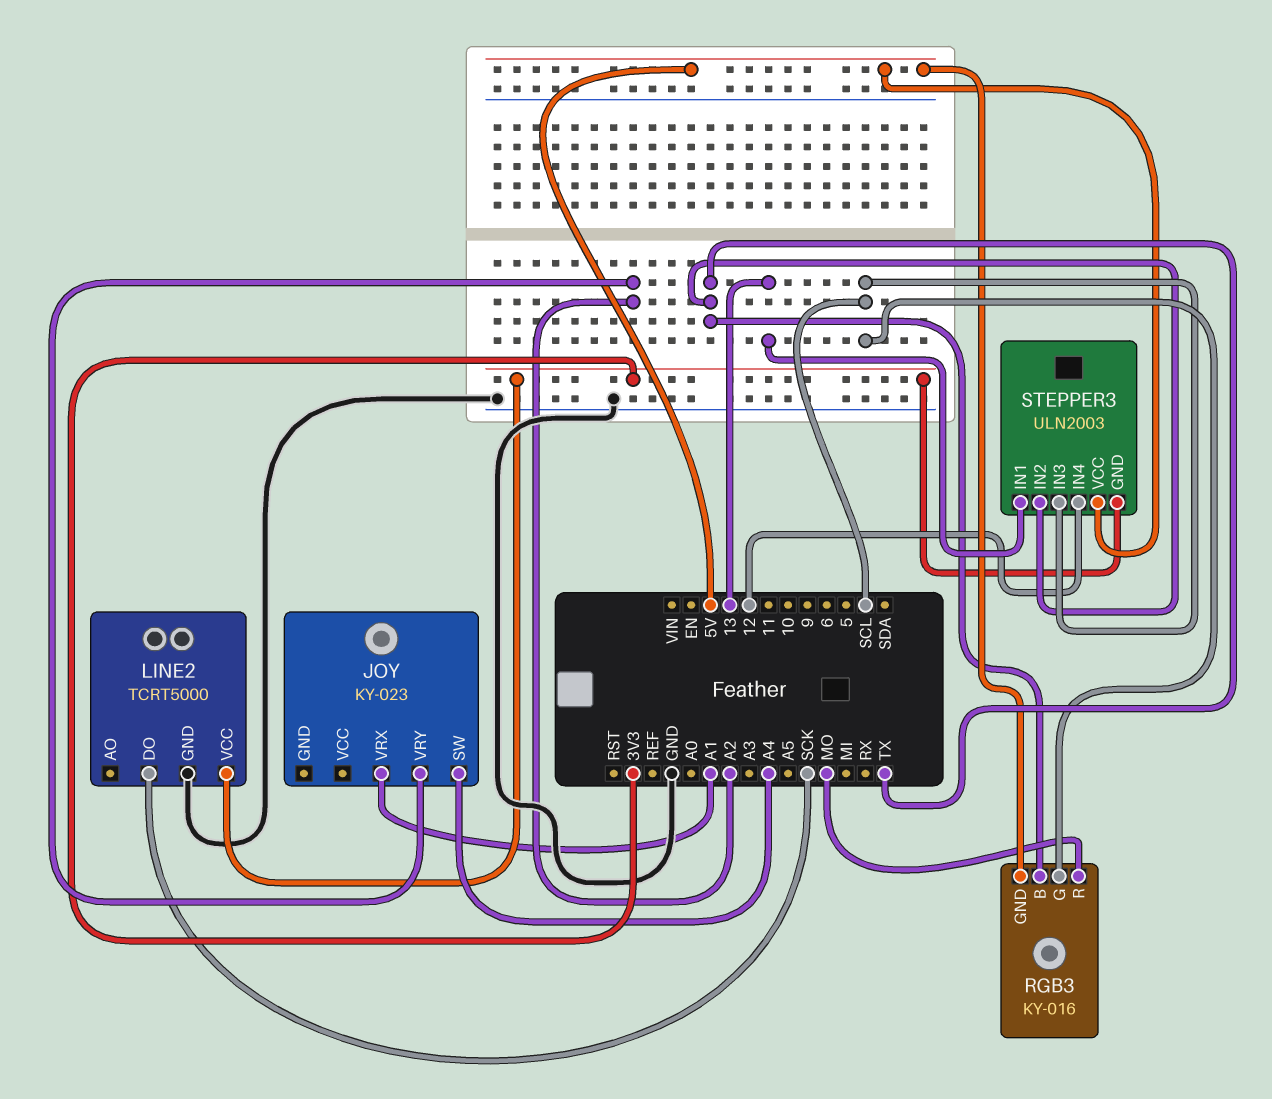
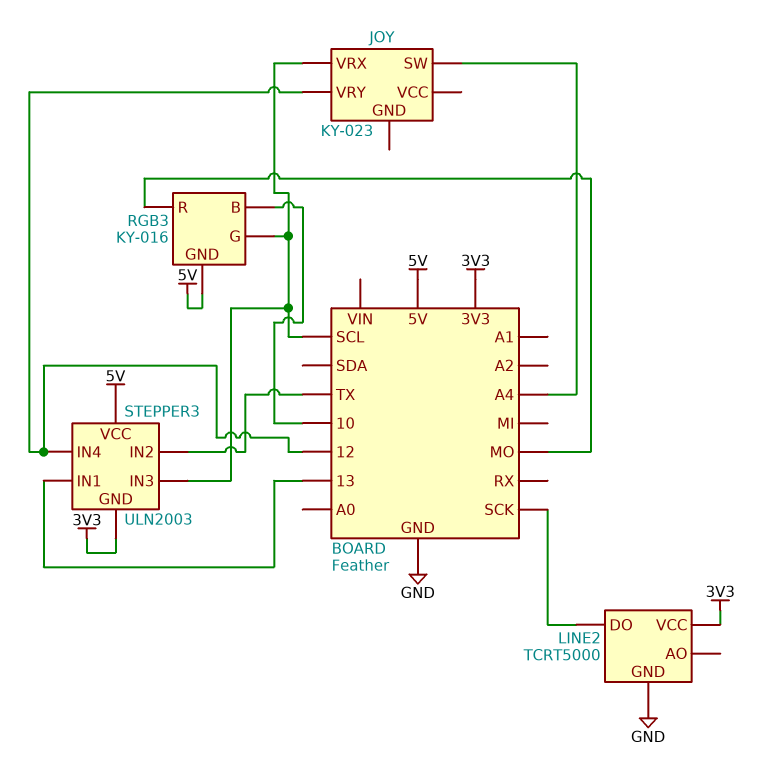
JOY pin VRX: A1 -> SCL
JOY pin VRY: A2 -> 12
RGB3 pin B: TX -> 10

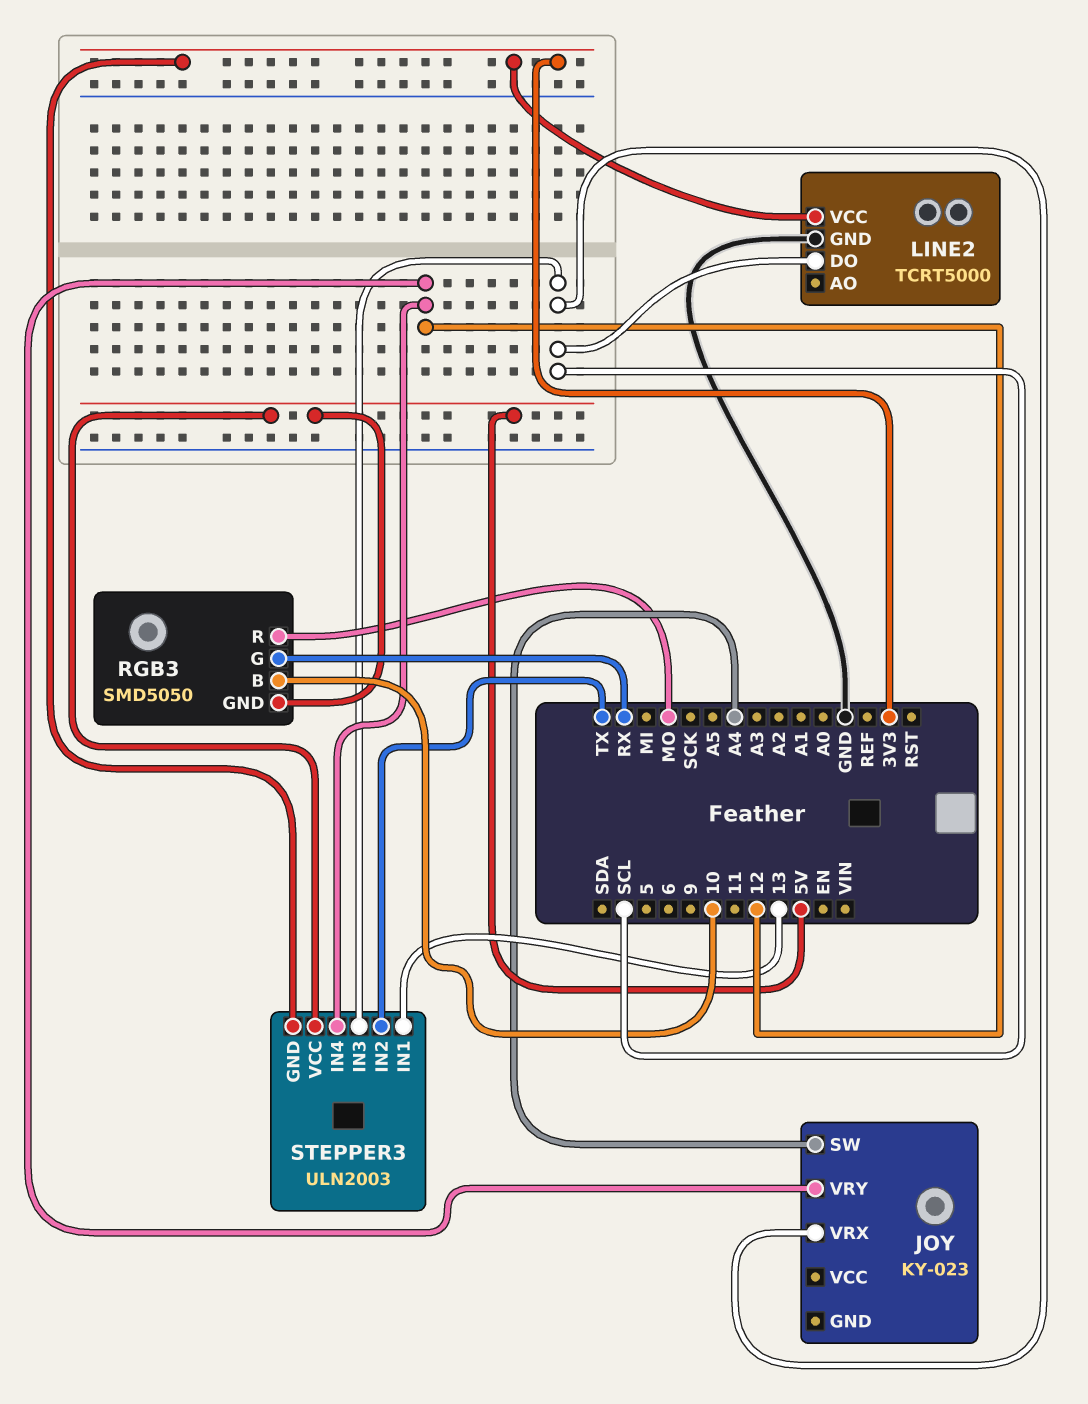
LINE2 pin DO: SCK -> SCL
RGB3: KY-016 -> SMD5050
RGB3 pin G: SCL -> RX

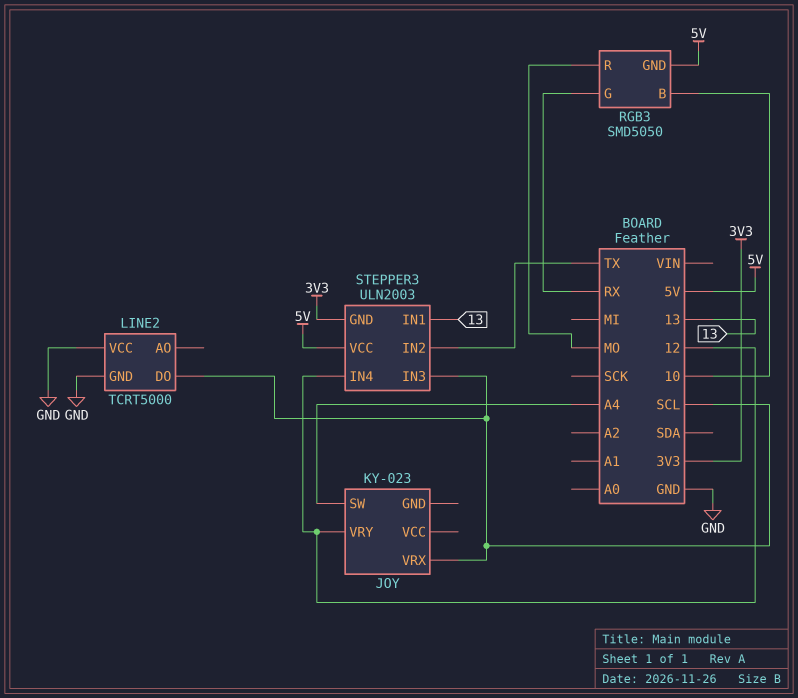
LINE2 pin VCC: 3V3 -> GND

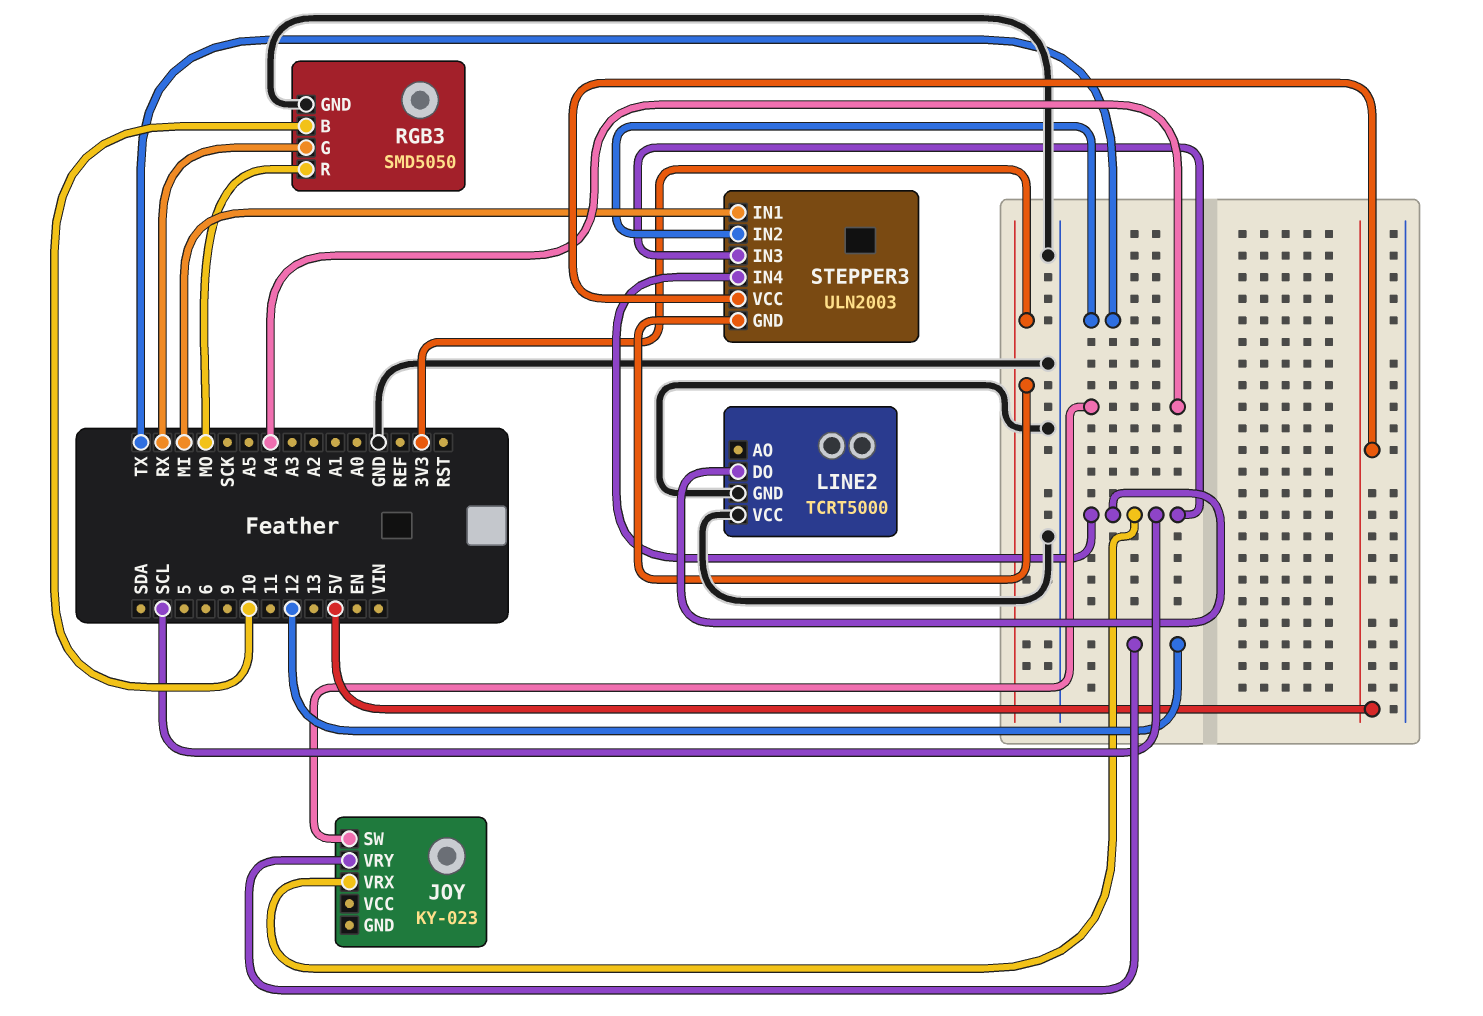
RGB3 pin GND: 5V -> GND
STEPPER3 pin IN1: 13 -> MI
STEPPER3 pin IN4: 12 -> SCL

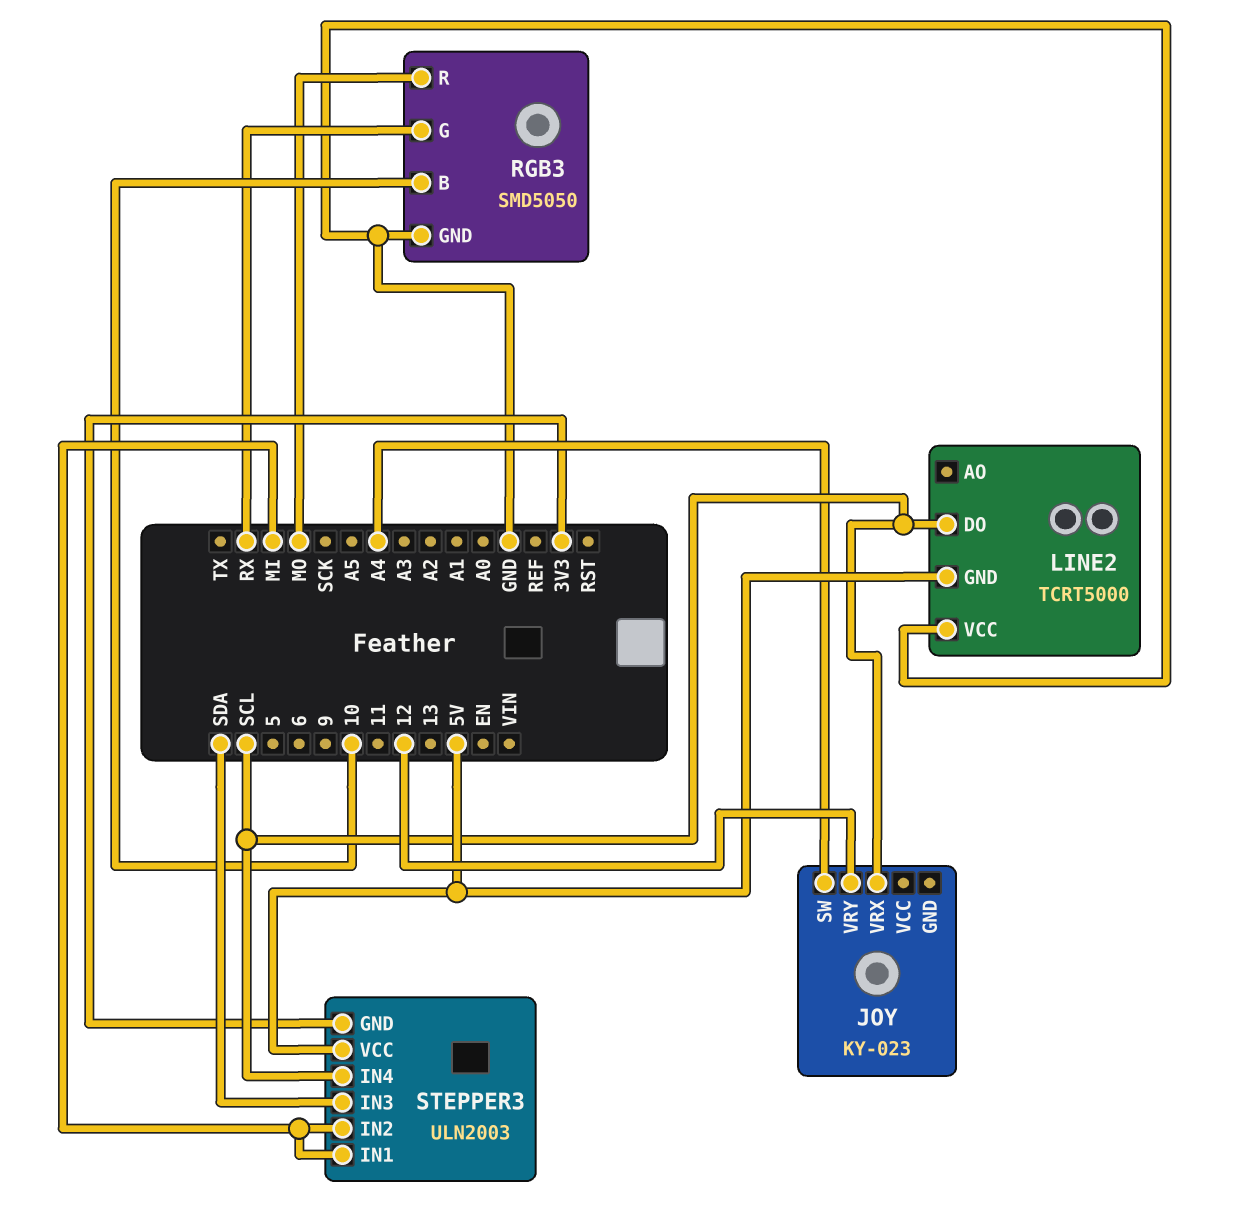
LINE2 pin GND: GND -> 5V
STEPPER3 pin IN2: TX -> MI
STEPPER3 pin IN3: SCL -> SDA

